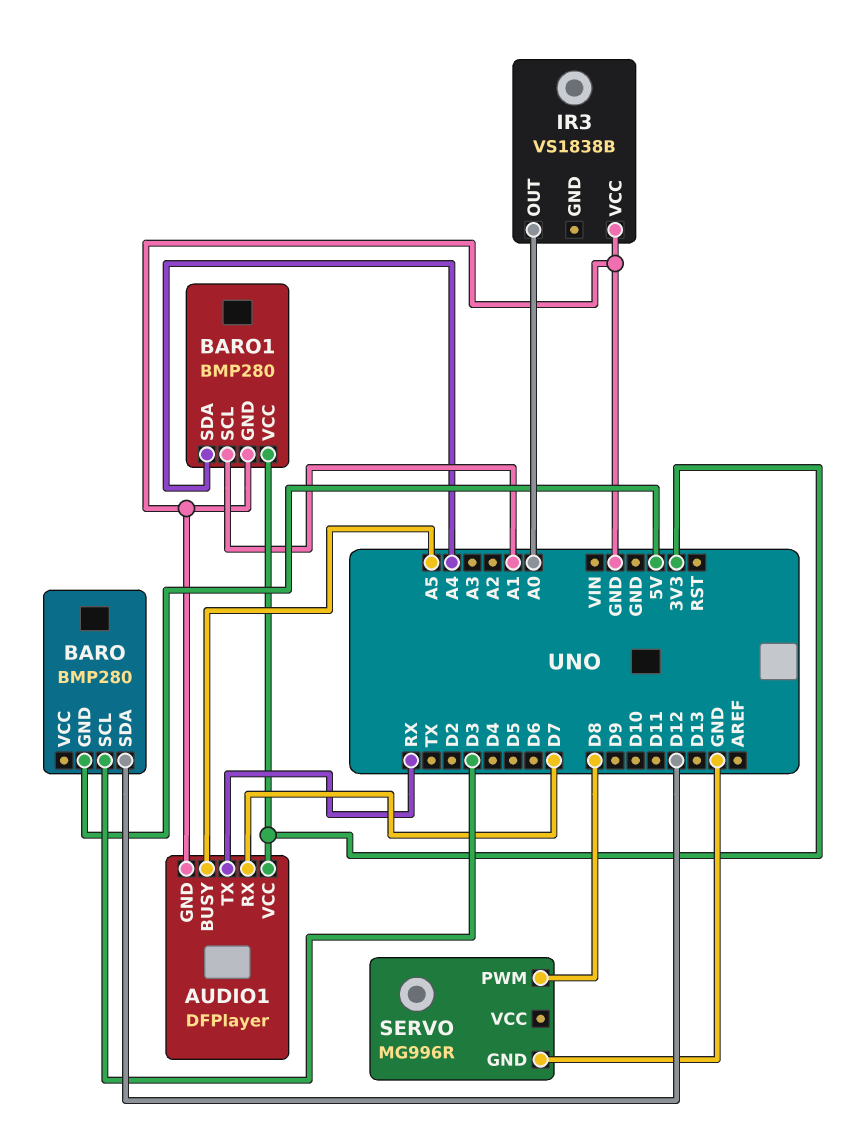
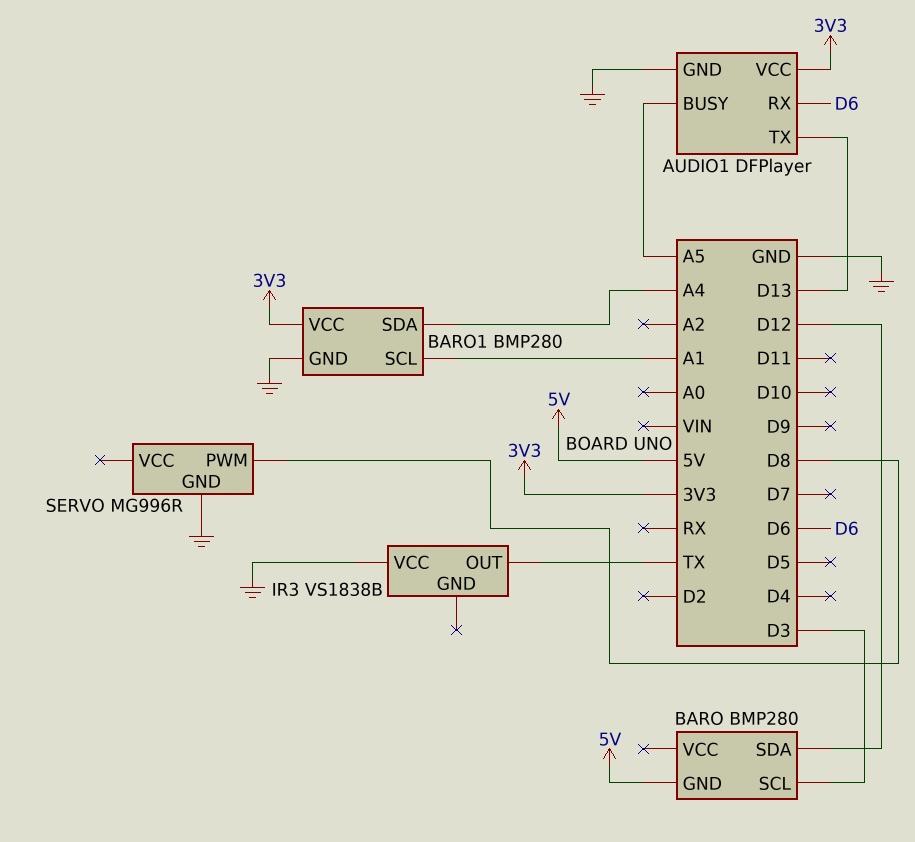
AUDIO1 pin RX: D7 -> D6
AUDIO1 pin TX: RX -> D13
IR3 pin OUT: A0 -> TX

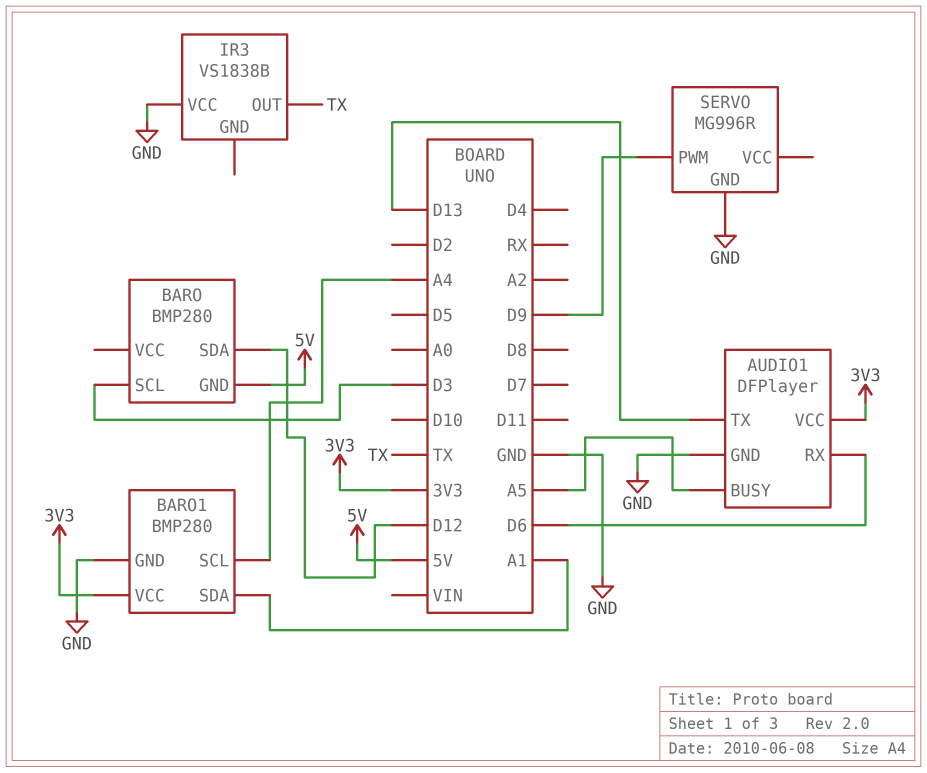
BARO1 pin SCL: A1 -> A4
BARO1 pin SDA: A4 -> A1
SERVO pin PWM: D8 -> D9

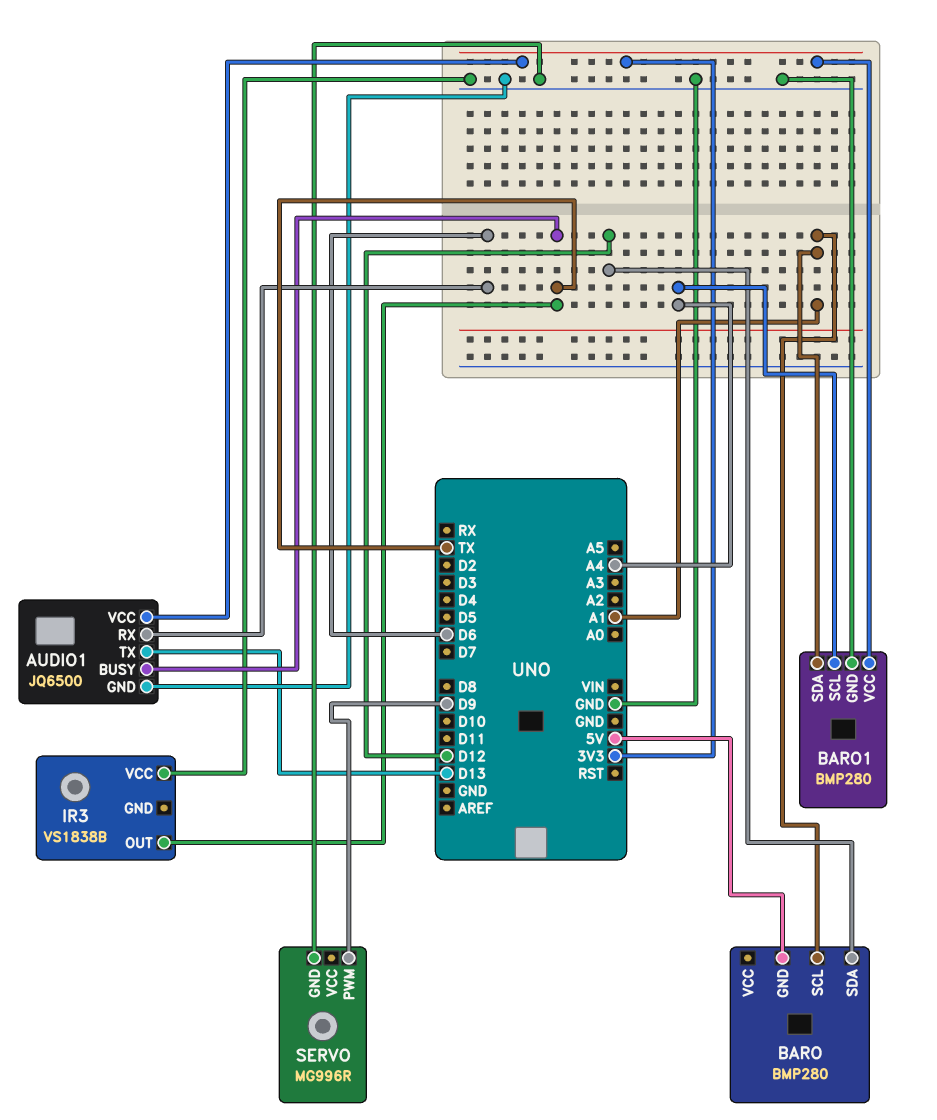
AUDIO1: DFPlayer -> JQ6500
AUDIO1 pin BUSY: A5 -> TX
BARO pin SCL: D3 -> A1

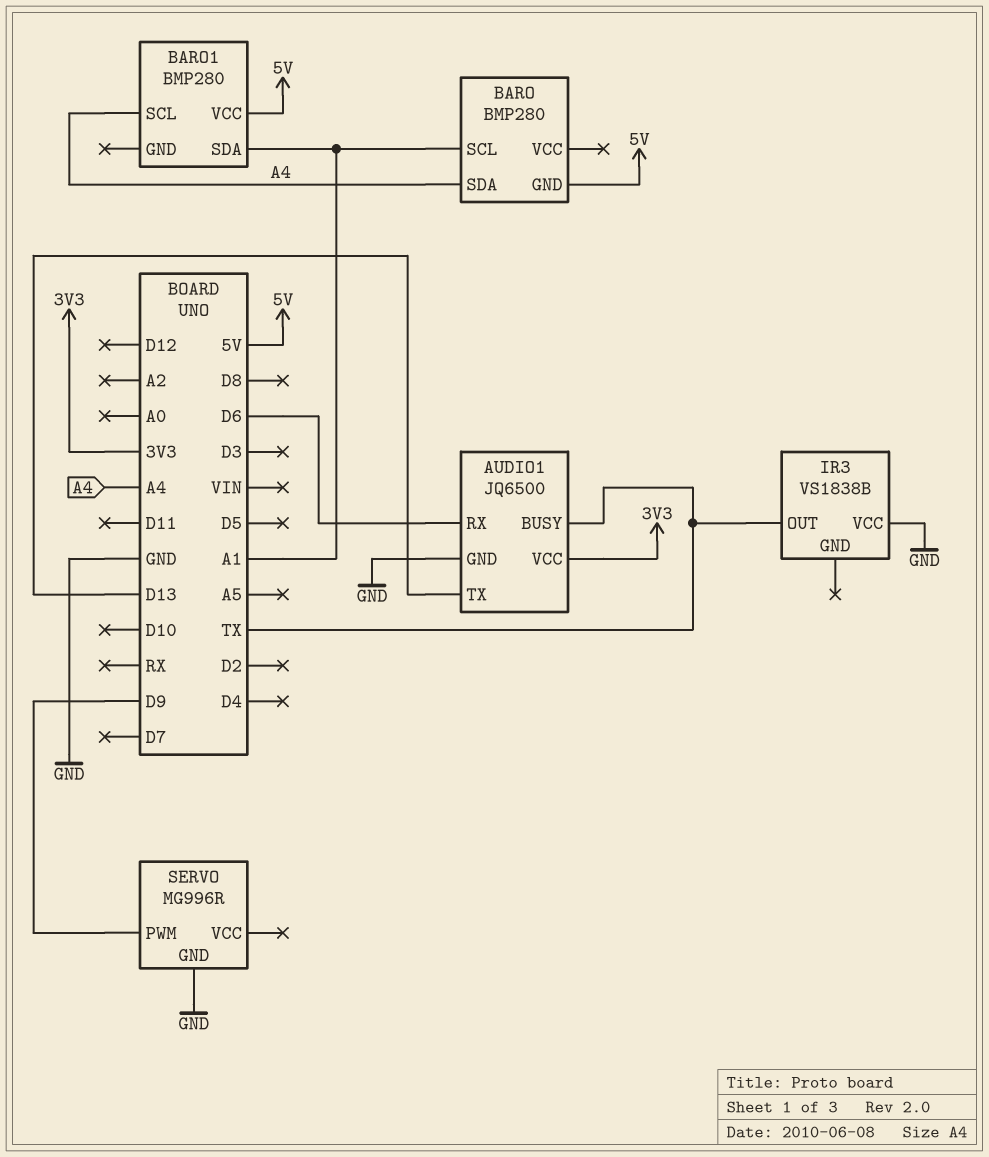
BARO pin SDA: D12 -> A4
BARO1 pin GND: GND -> none
BARO1 pin VCC: 3V3 -> 5V

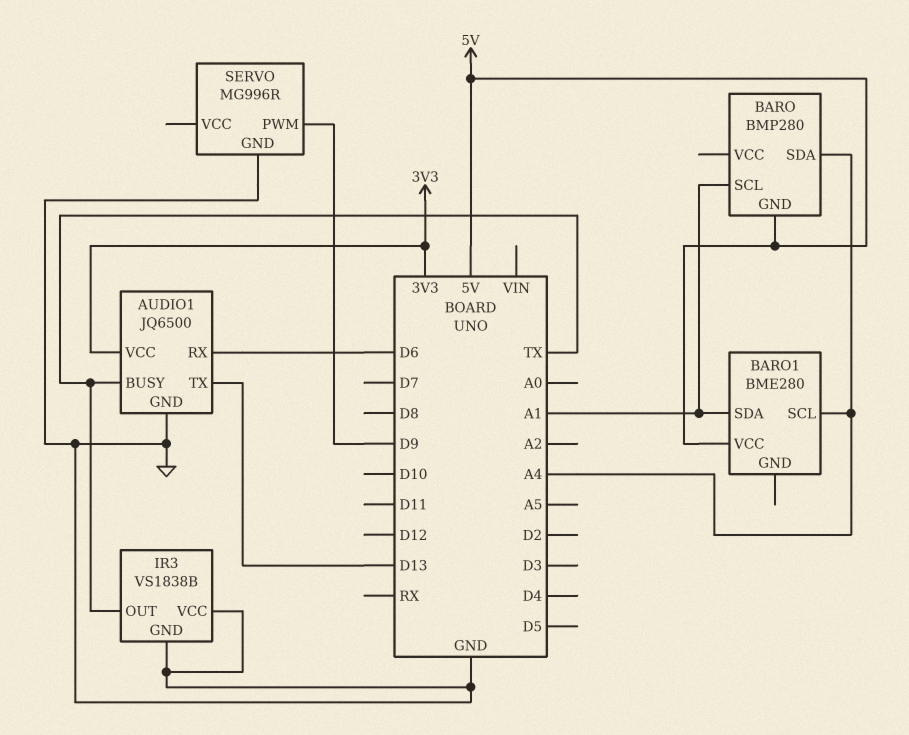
BARO1: BMP280 -> BME280
IR3 pin GND: none -> GND

